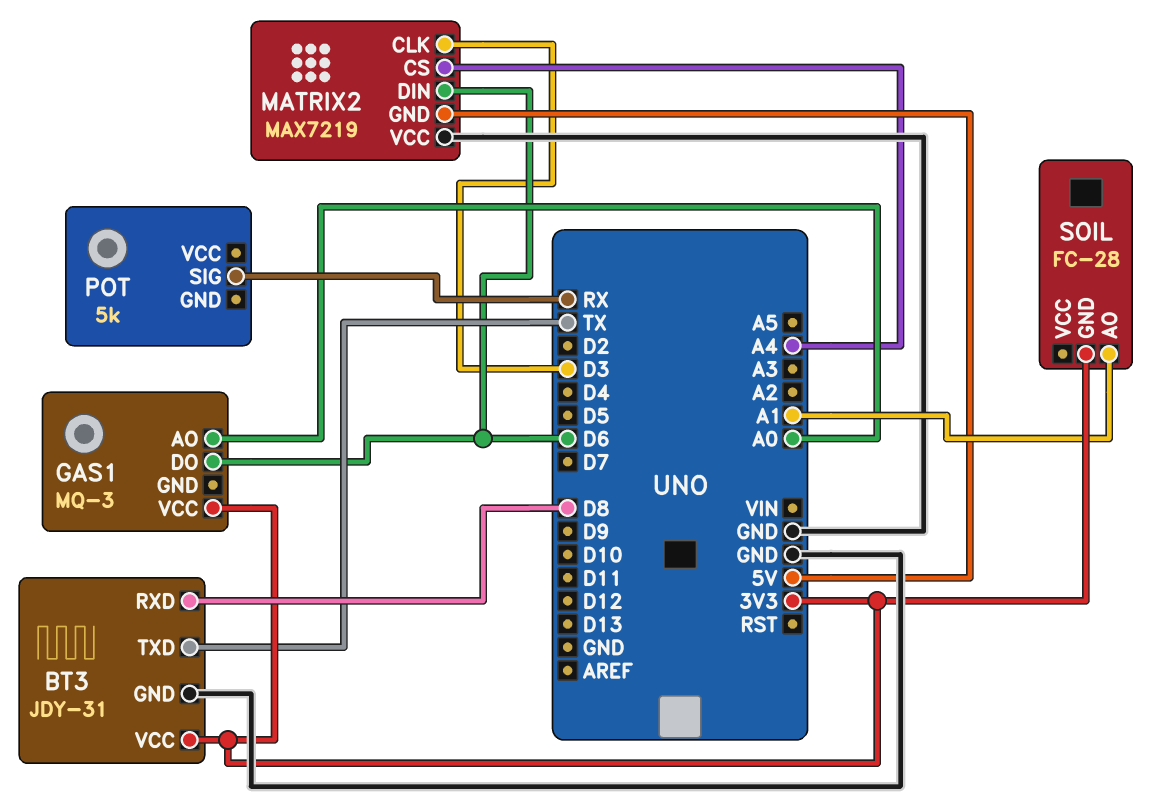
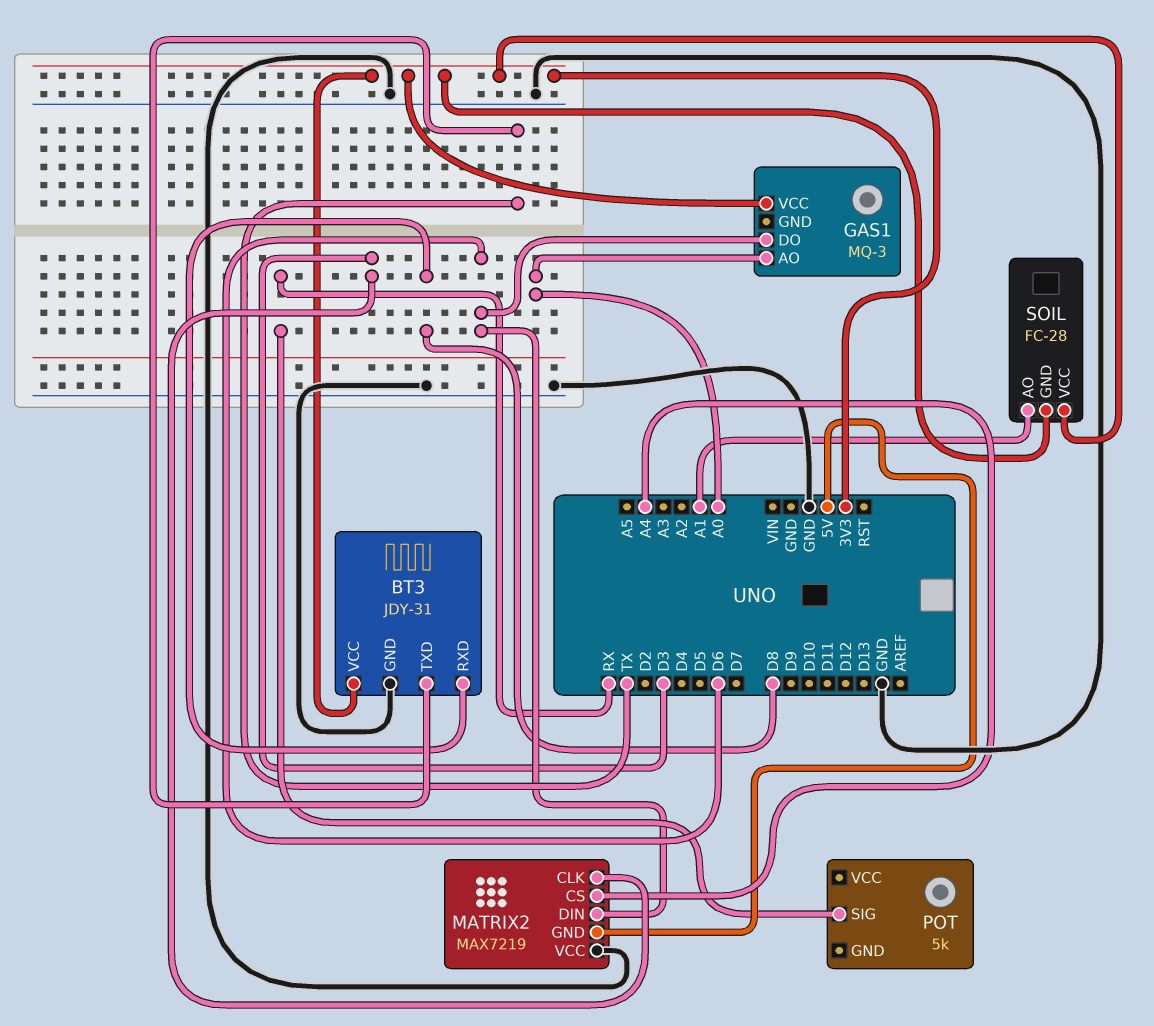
SOIL pin VCC: none -> 3V3

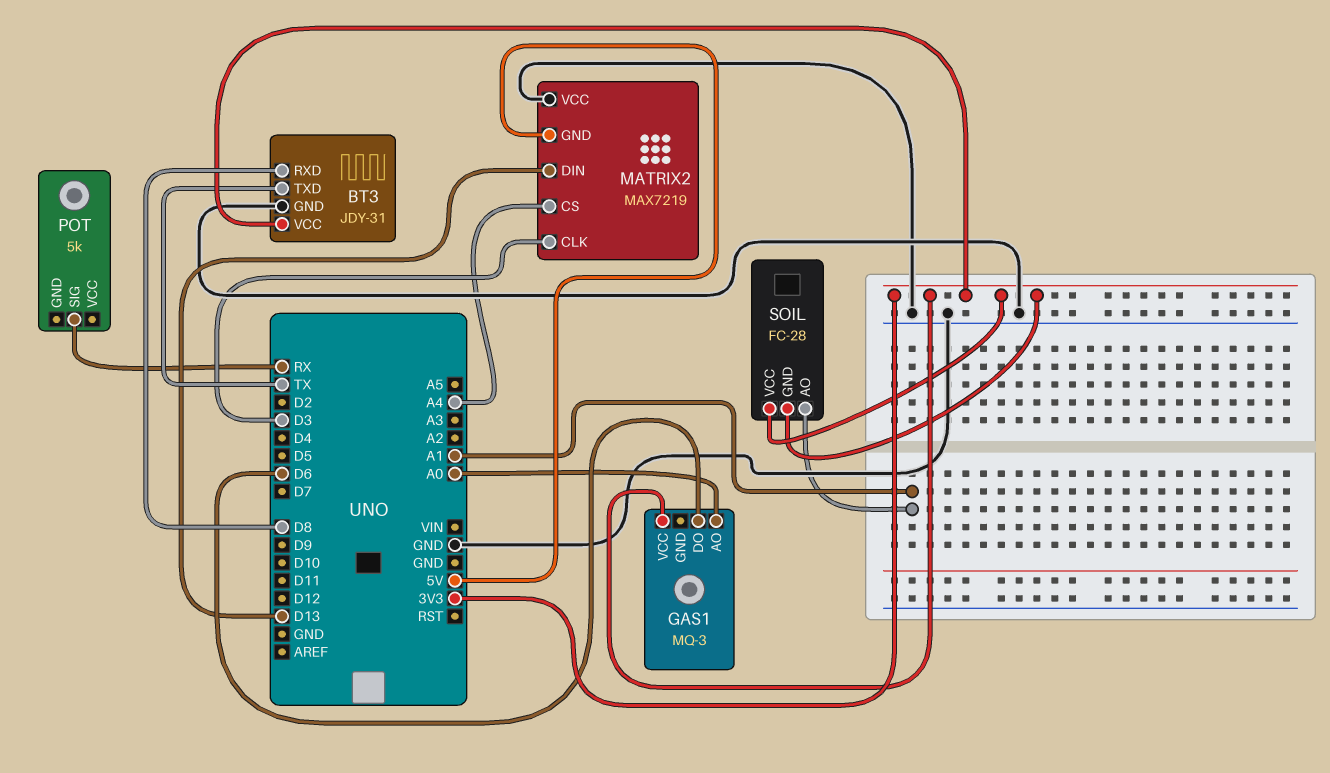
MATRIX2 pin DIN: D6 -> D13

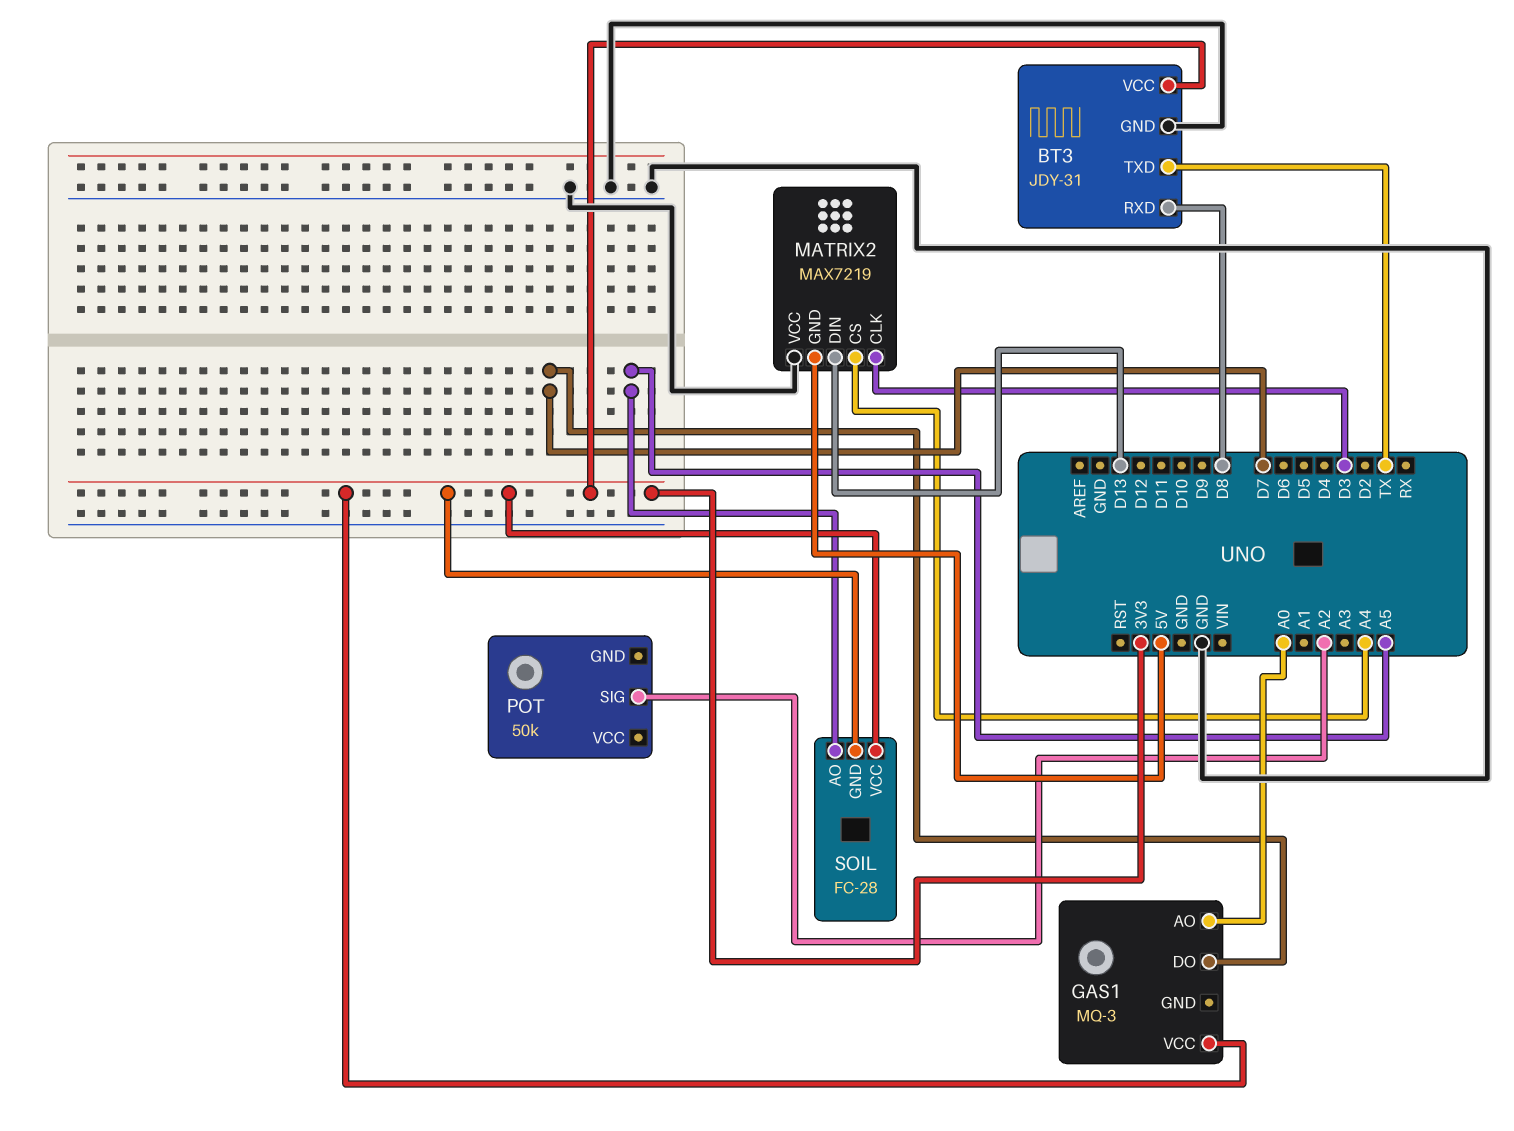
GAS1 pin DO: D6 -> D7
POT: 5k -> 50k
POT pin SIG: RX -> A2
SOIL pin AO: A1 -> A5

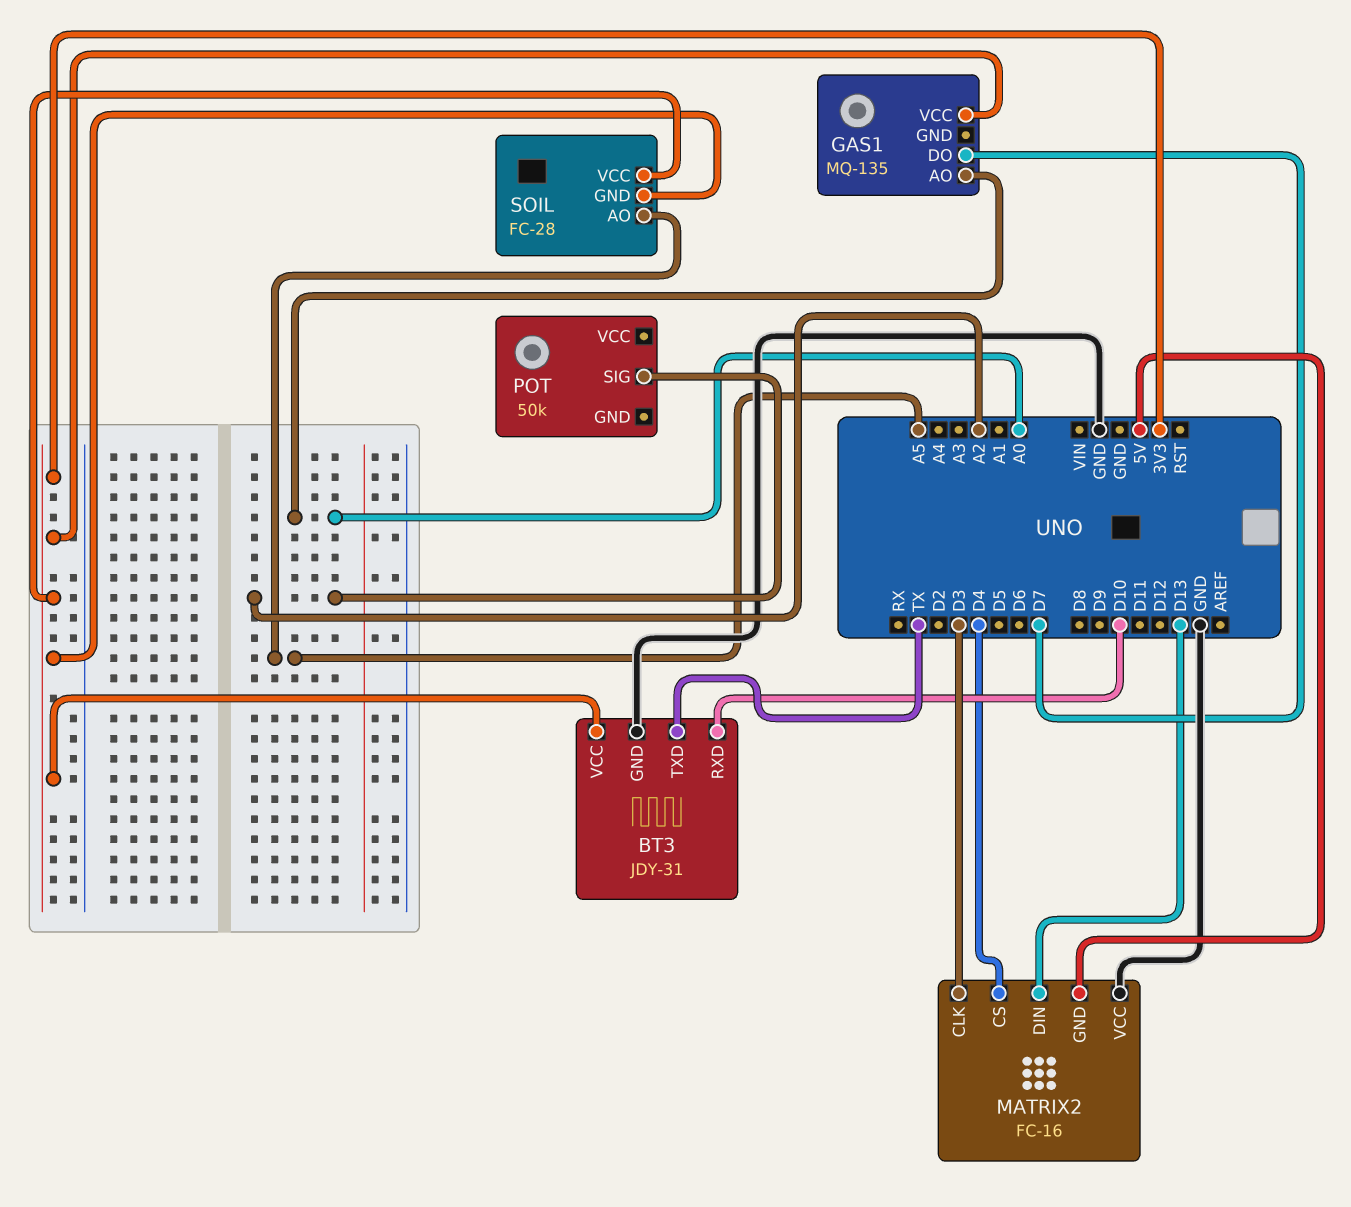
BT3 pin RXD: D8 -> D10
GAS1: MQ-3 -> MQ-135
MATRIX2: MAX7219 -> FC-16
MATRIX2 pin CS: A4 -> D4

